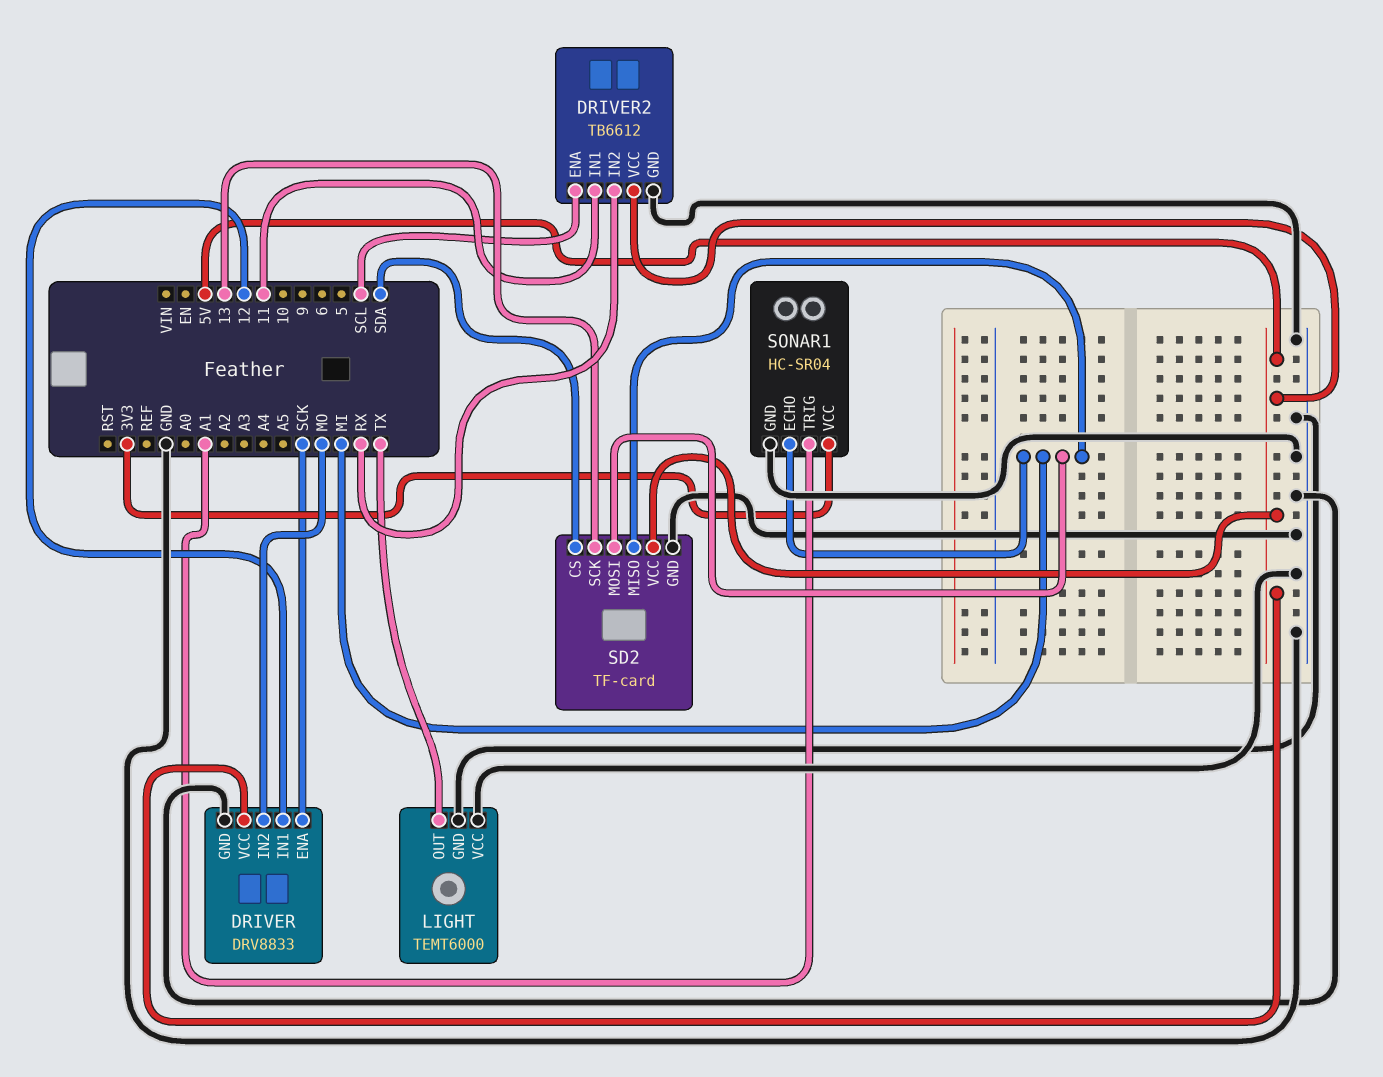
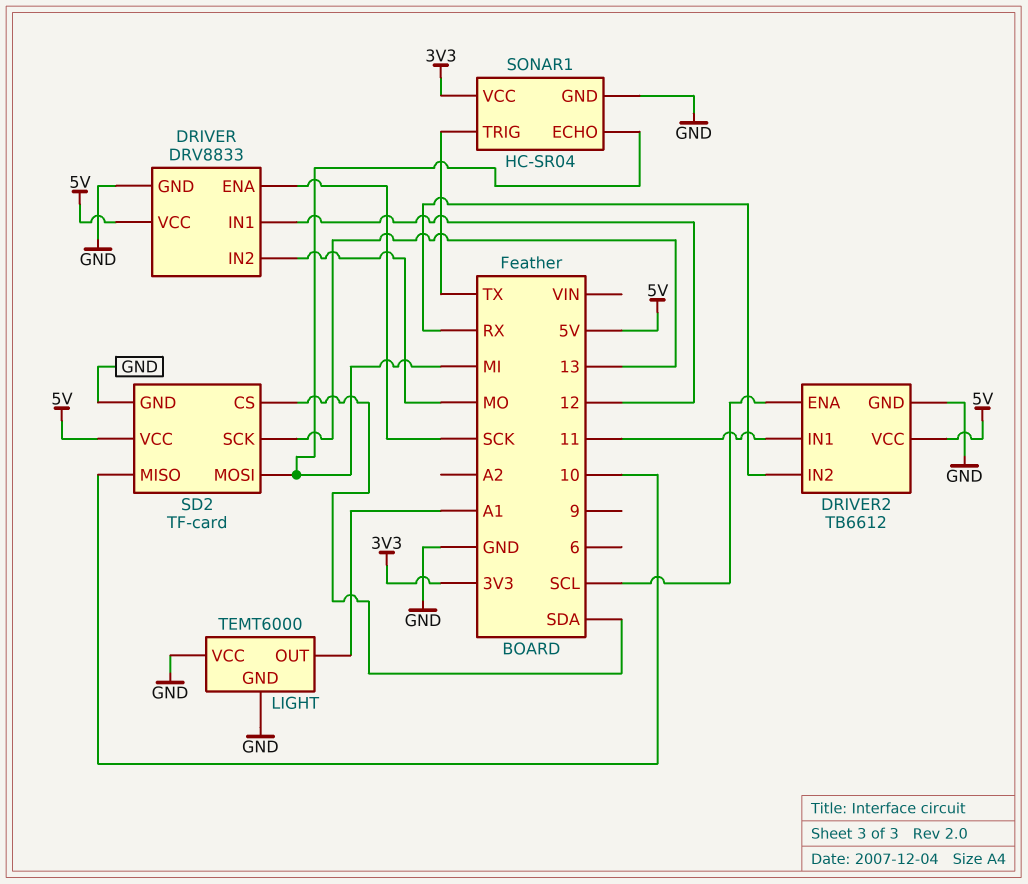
LIGHT pin OUT: TX -> A1
SD2 pin MISO: MI -> 10
SONAR1 pin TRIG: A1 -> TX

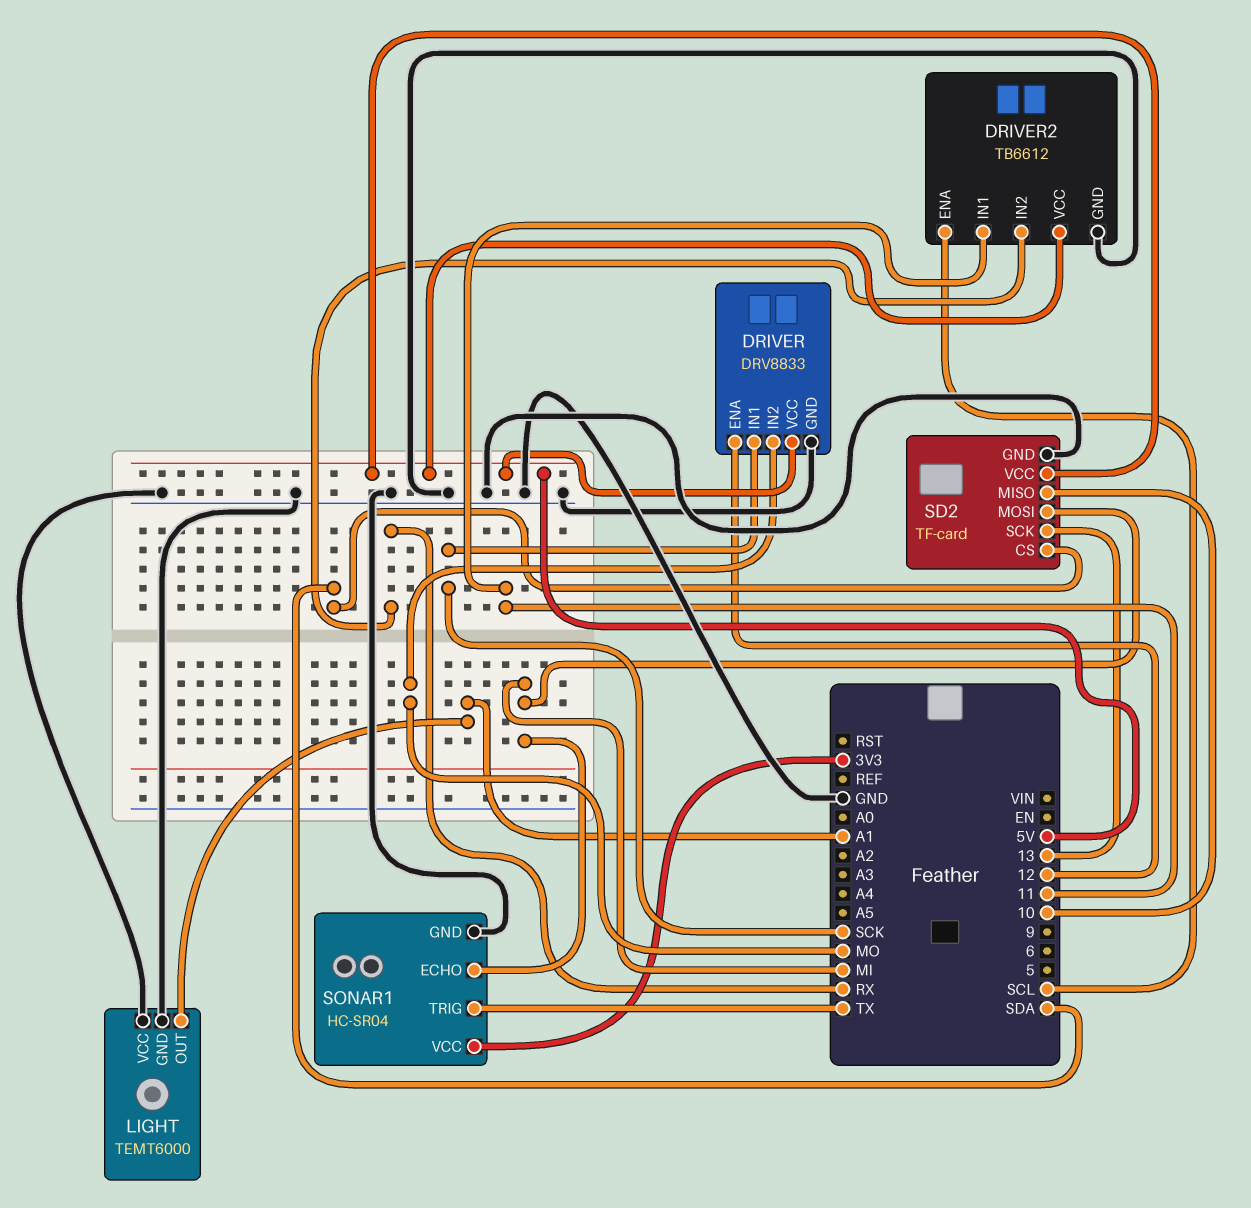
DRIVER pin ENA: SCK -> 12
DRIVER pin IN1: 12 -> SCK

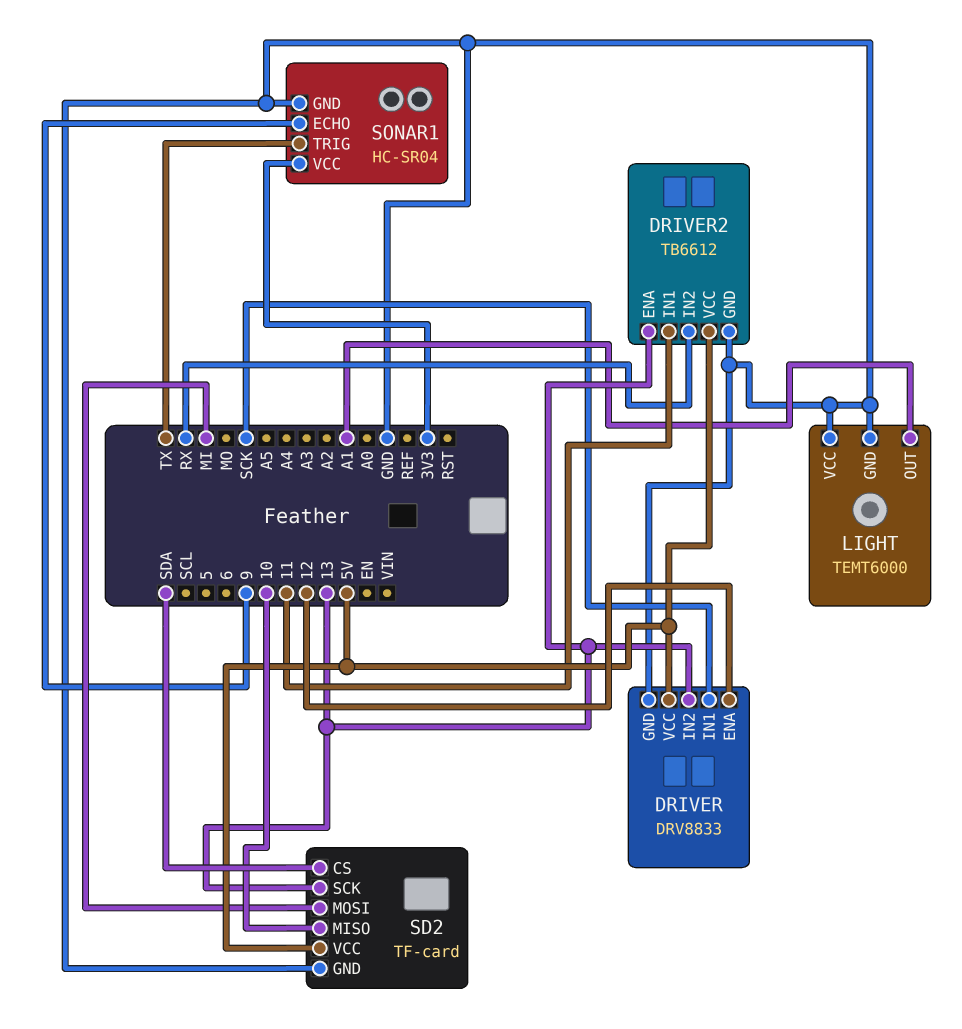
DRIVER pin IN2: MO -> 13
DRIVER2 pin ENA: SCL -> 13
SONAR1 pin ECHO: MI -> 9

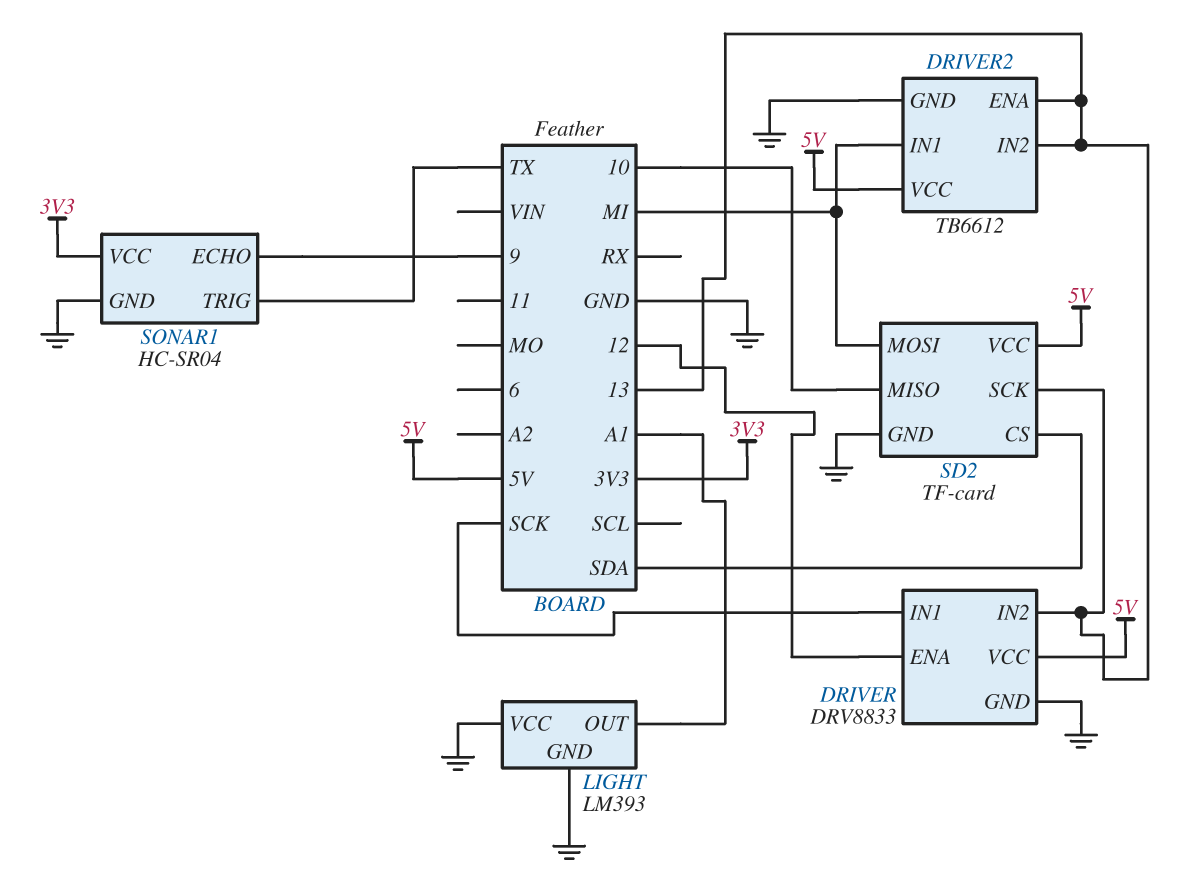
DRIVER2 pin IN1: 11 -> MI
DRIVER2 pin IN2: RX -> 13
LIGHT: TEMT6000 -> LM393

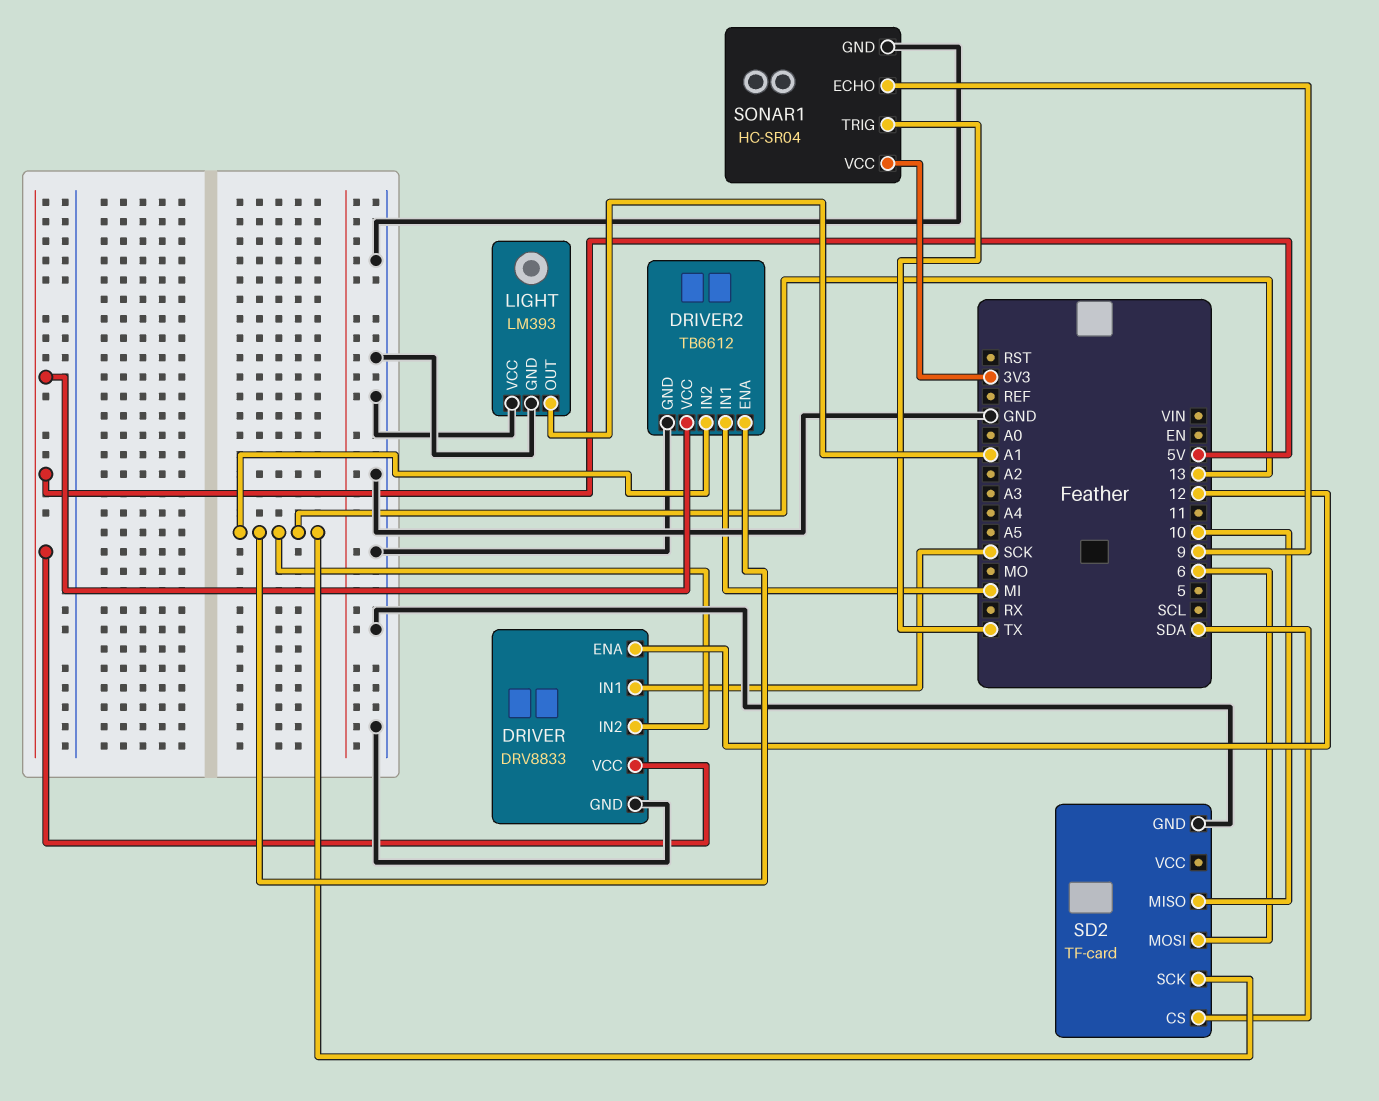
SD2 pin MOSI: MI -> 6
SD2 pin VCC: 5V -> none

